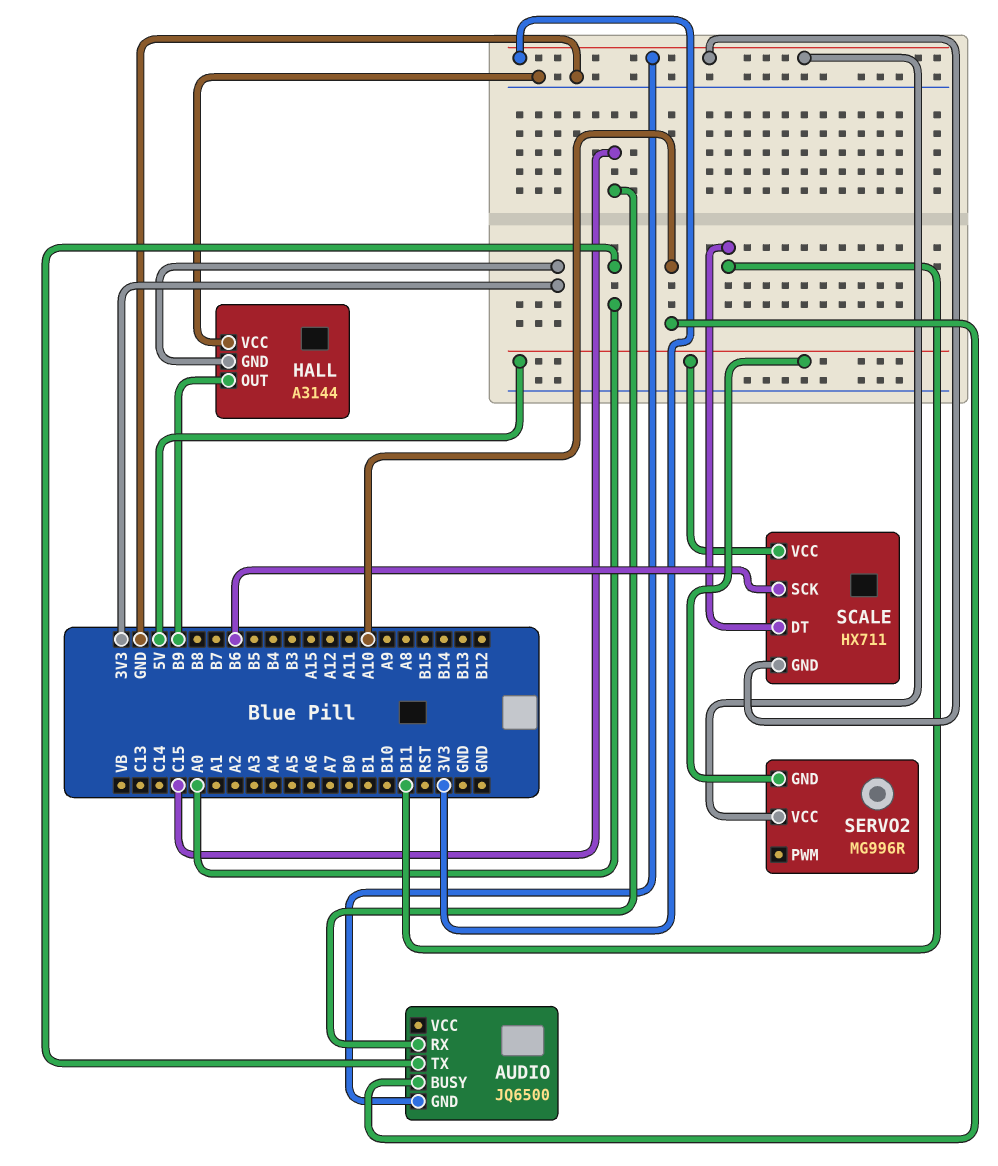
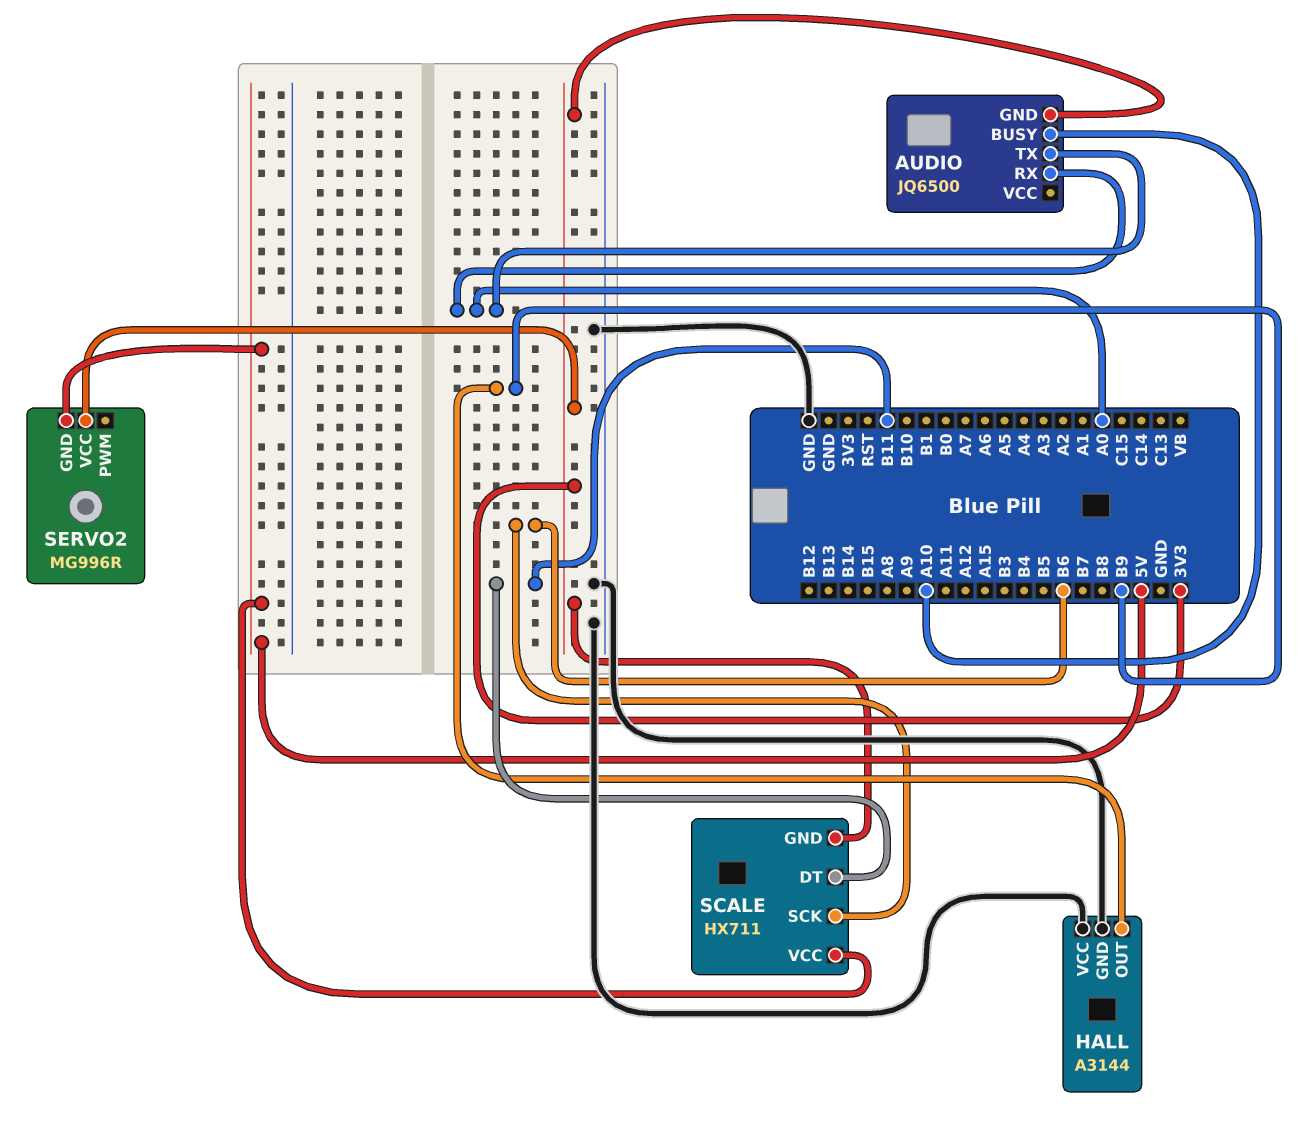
AUDIO pin RX: C15 -> A0
HALL pin GND: 3V3 -> GND

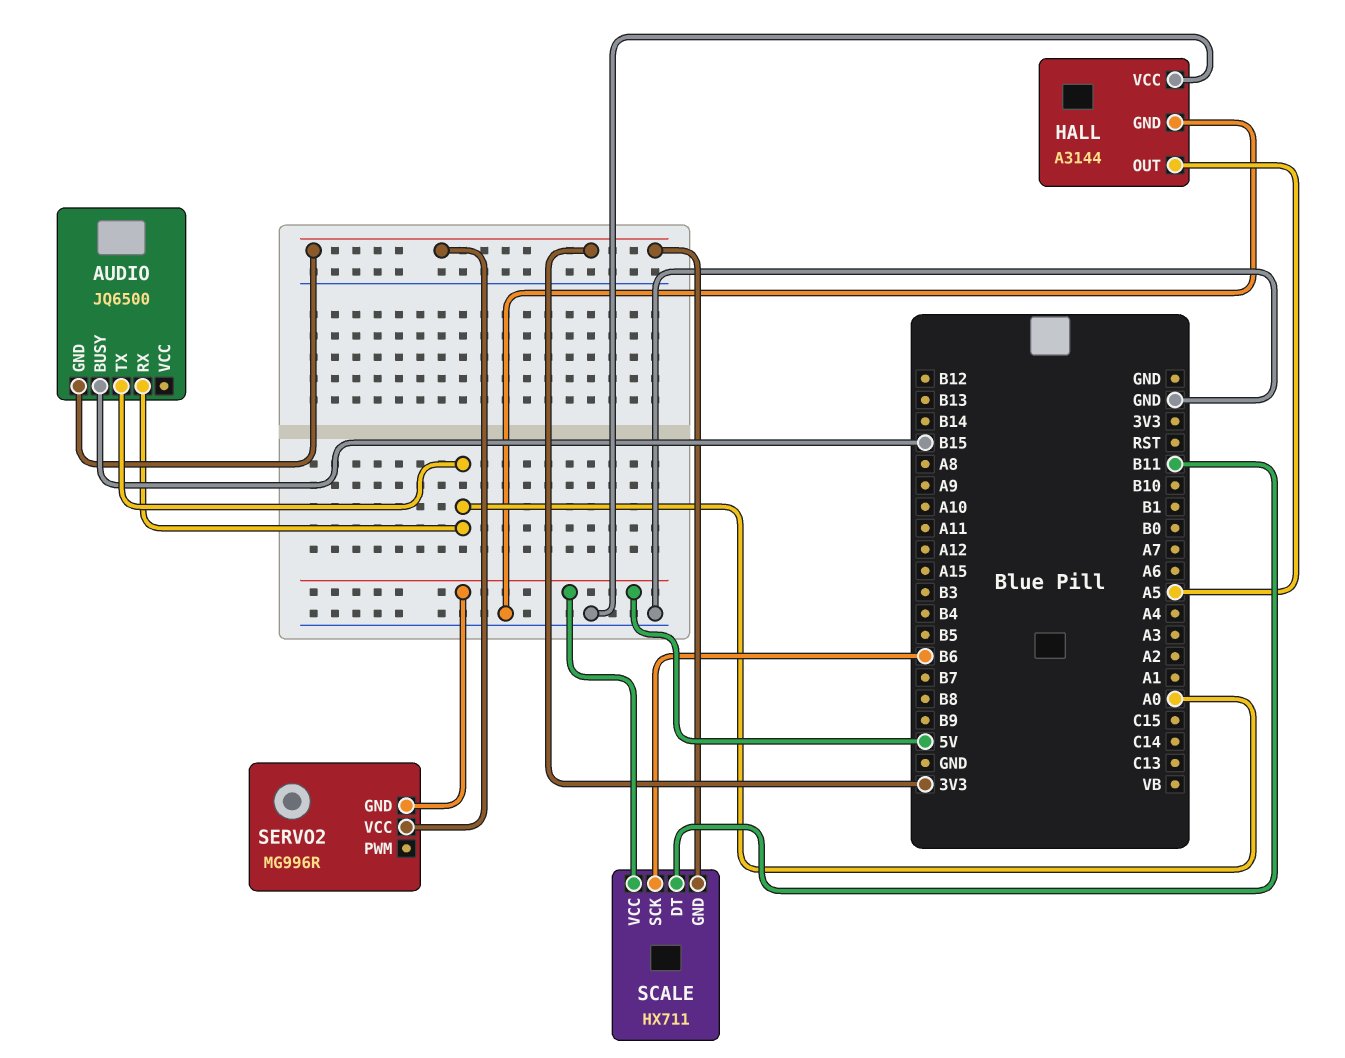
AUDIO pin BUSY: A10 -> B15
HALL pin OUT: B9 -> A5

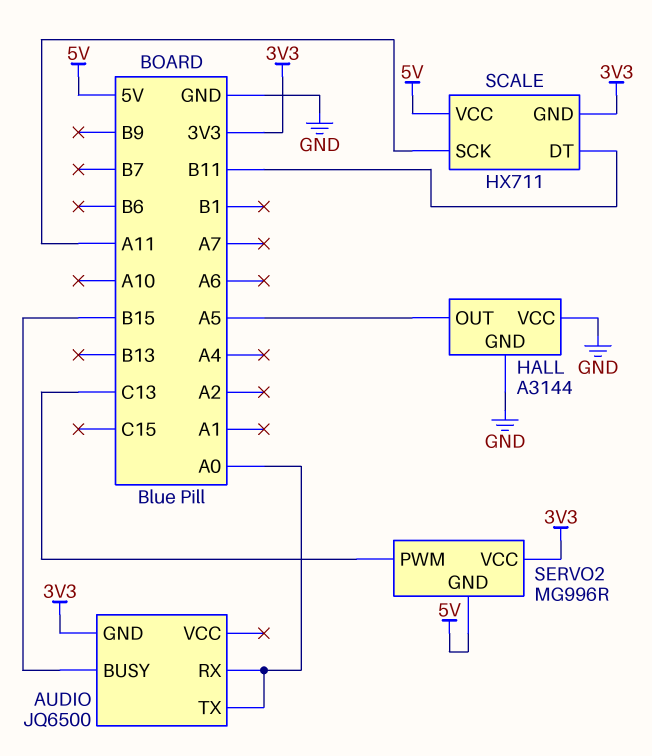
SCALE pin SCK: B6 -> A11
SERVO2 pin PWM: none -> C13

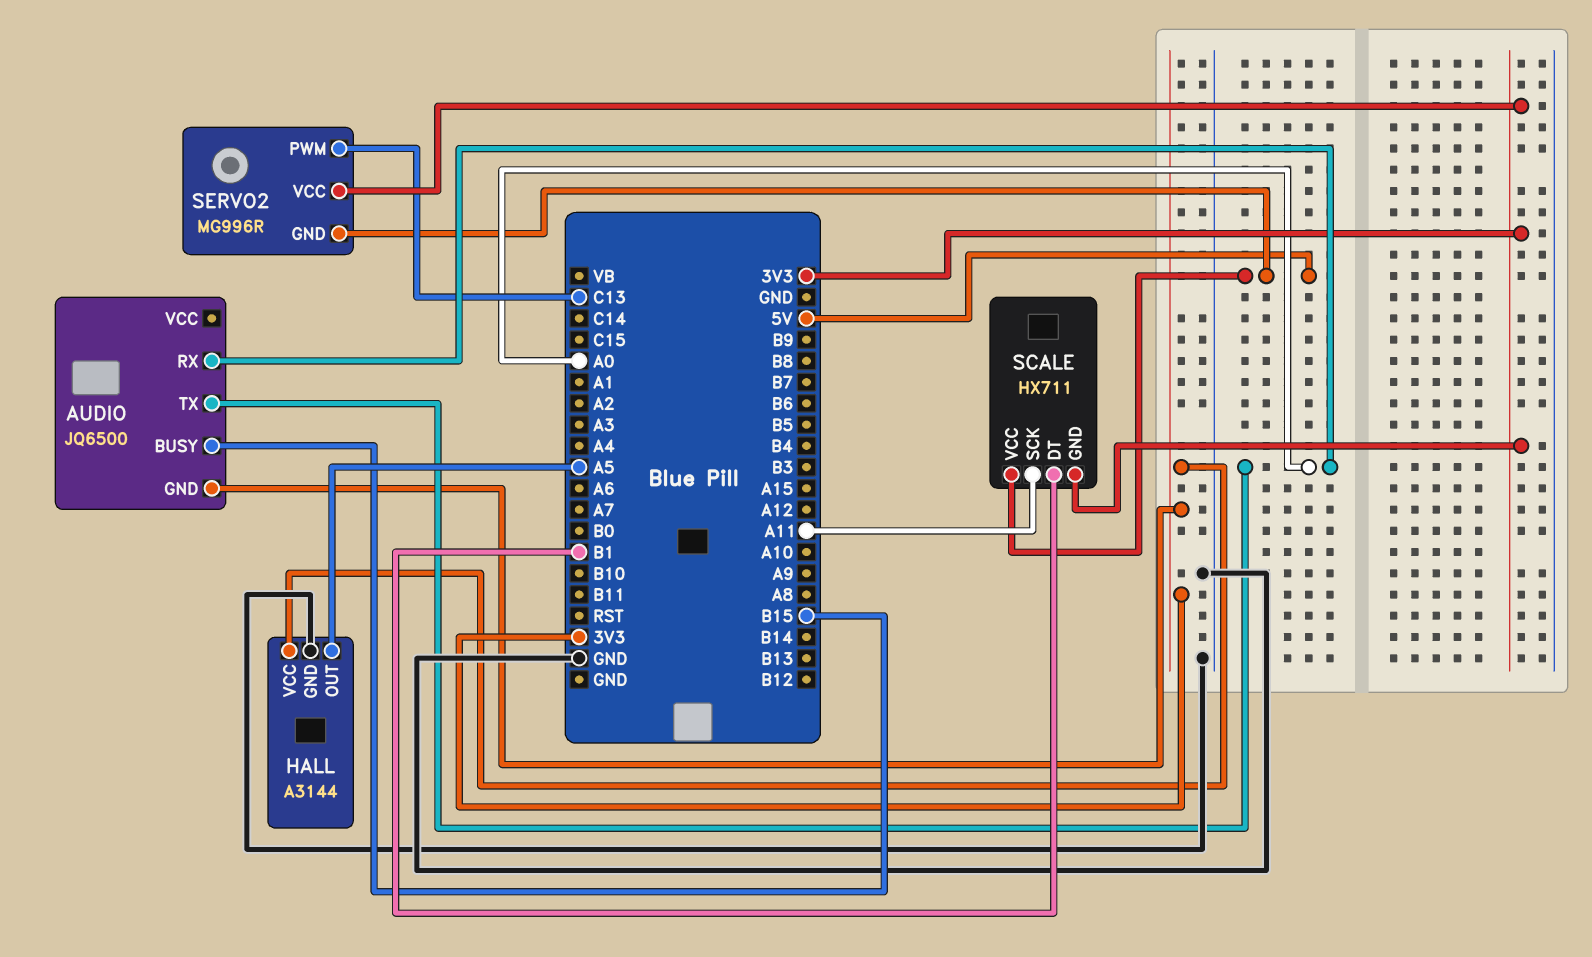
HALL pin VCC: GND -> 3V3
SCALE pin DT: B11 -> B1

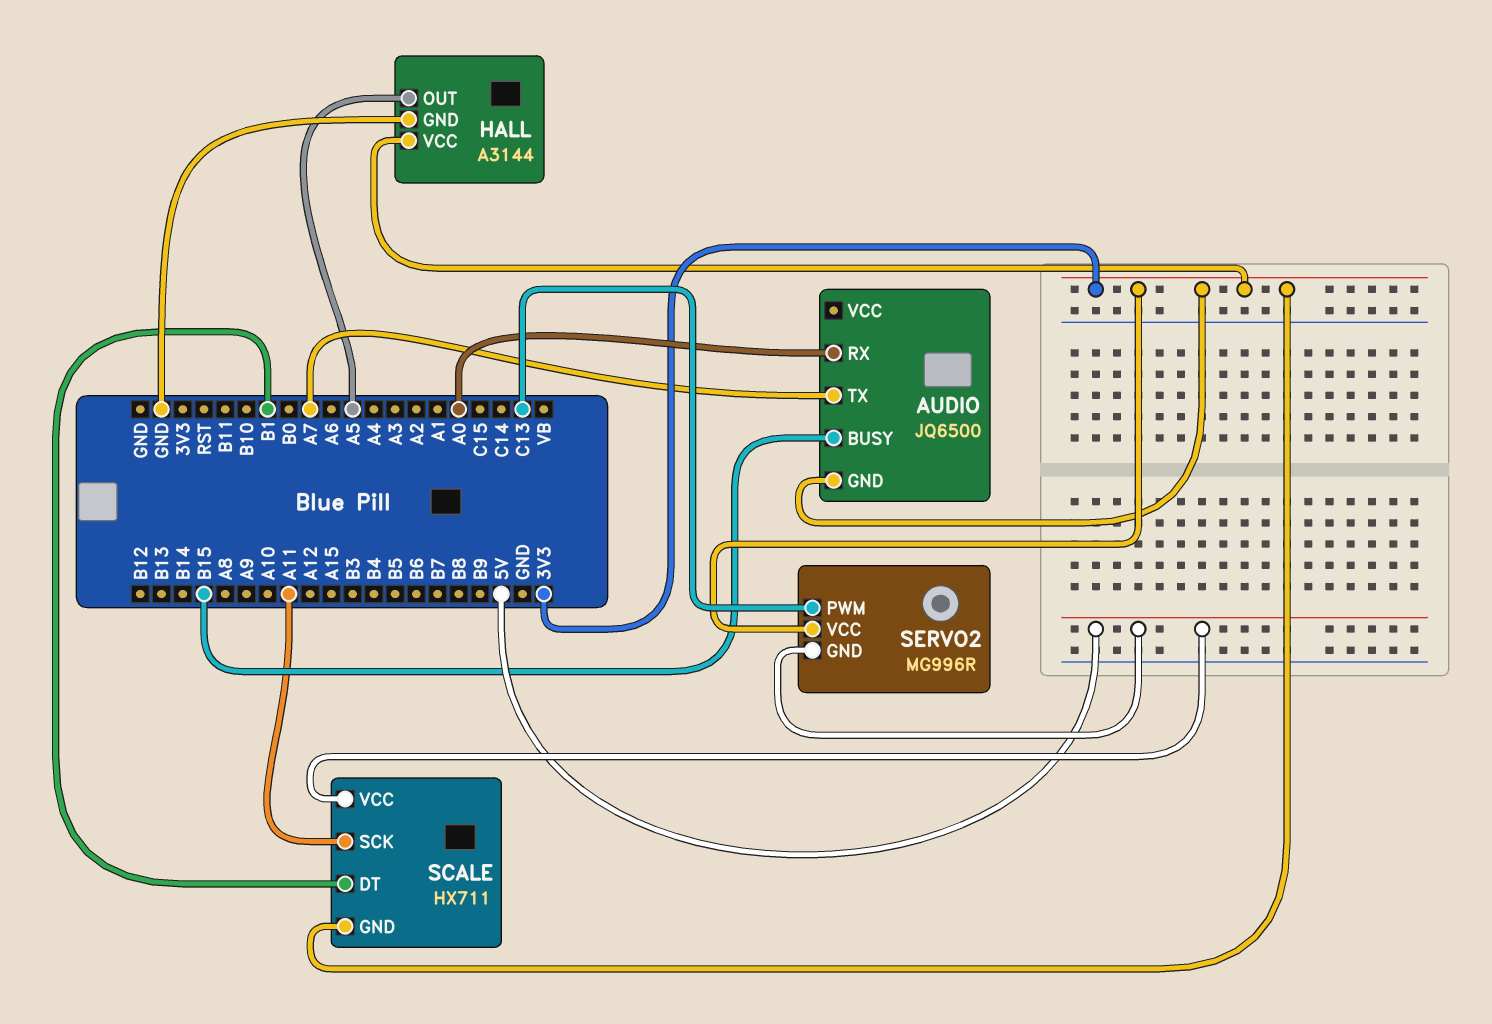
AUDIO pin TX: A0 -> A7

